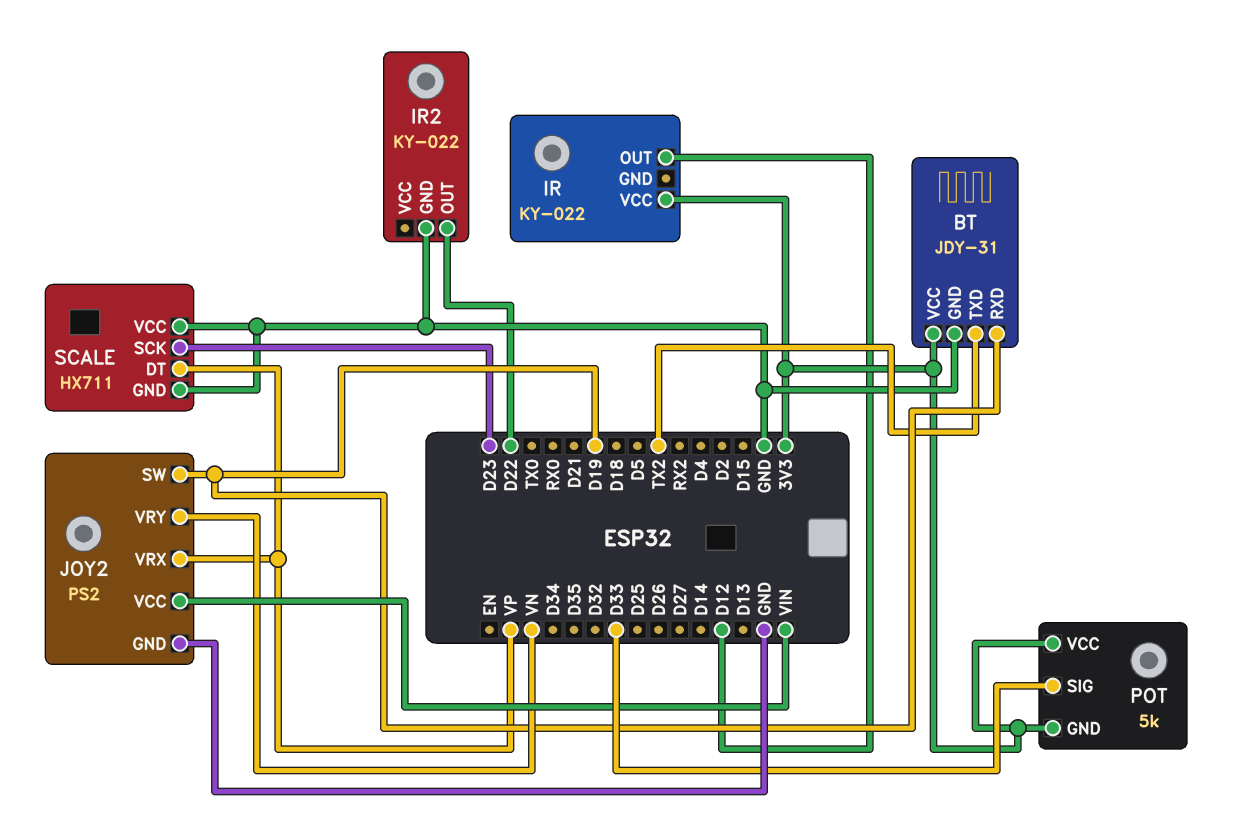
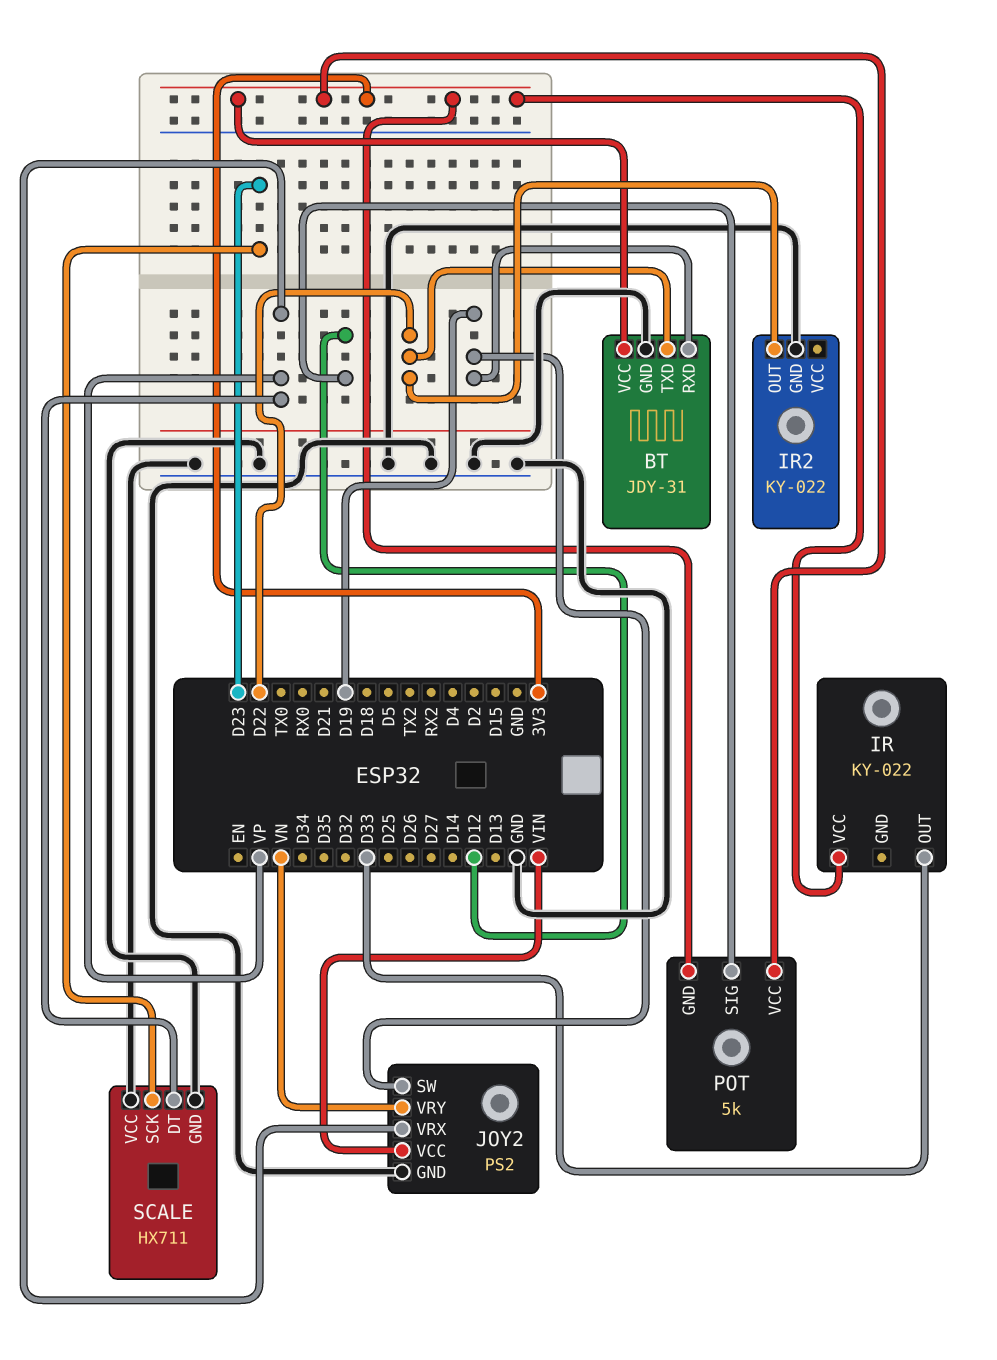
BT pin TXD: TX2 -> D22
IR pin OUT: D12 -> D33
POT pin SIG: D33 -> D12

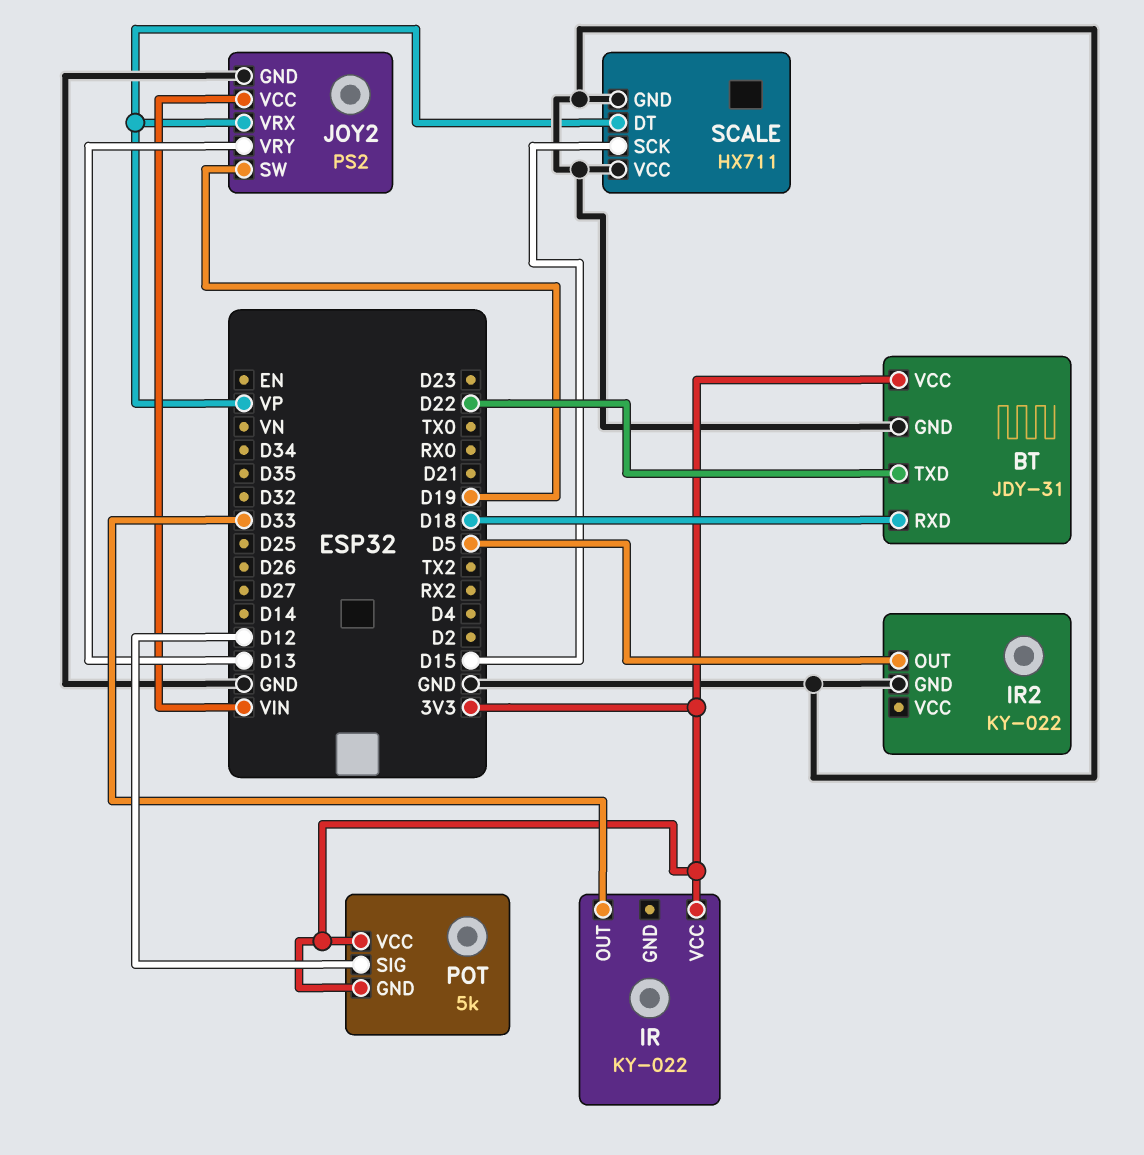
BT pin RXD: D19 -> D18
IR2 pin OUT: D22 -> D5
JOY2 pin VRY: VN -> D13
SCALE pin SCK: D23 -> D15

